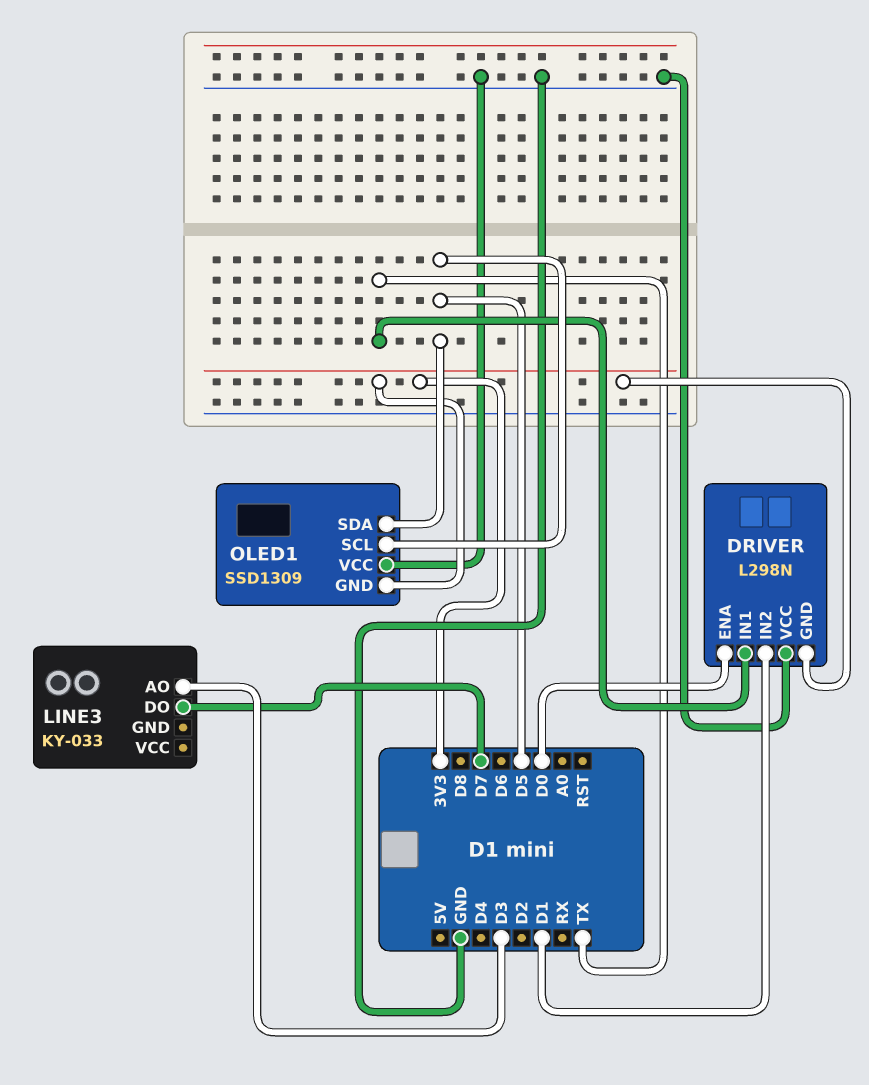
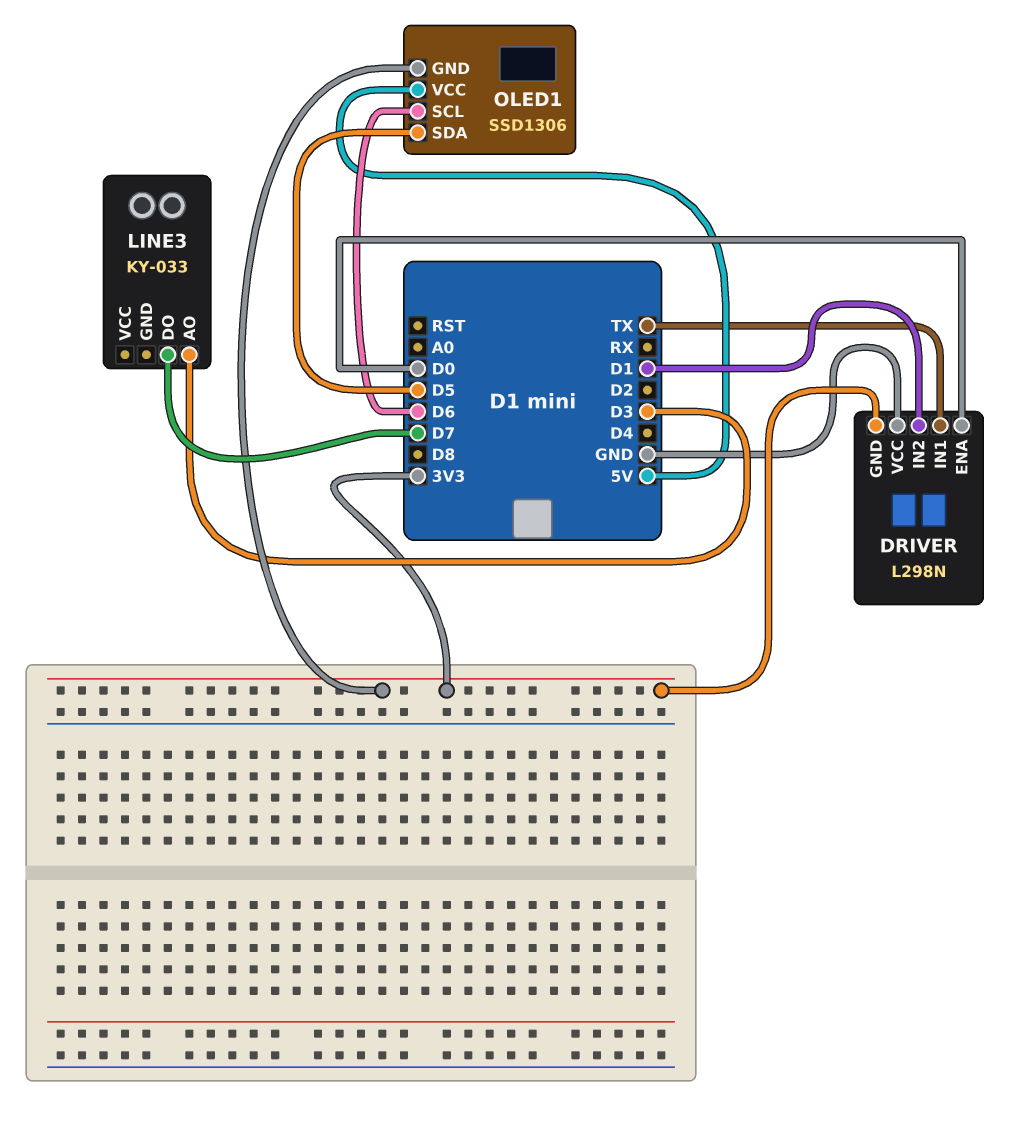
OLED1: SSD1309 -> SSD1306
OLED1 pin SCL: D5 -> D6
OLED1 pin VCC: GND -> 5V

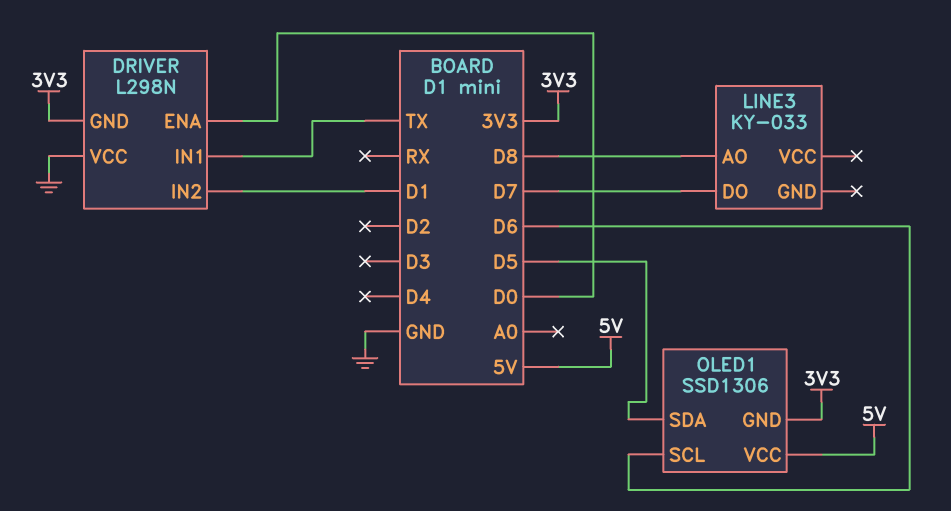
LINE3 pin AO: D3 -> D8

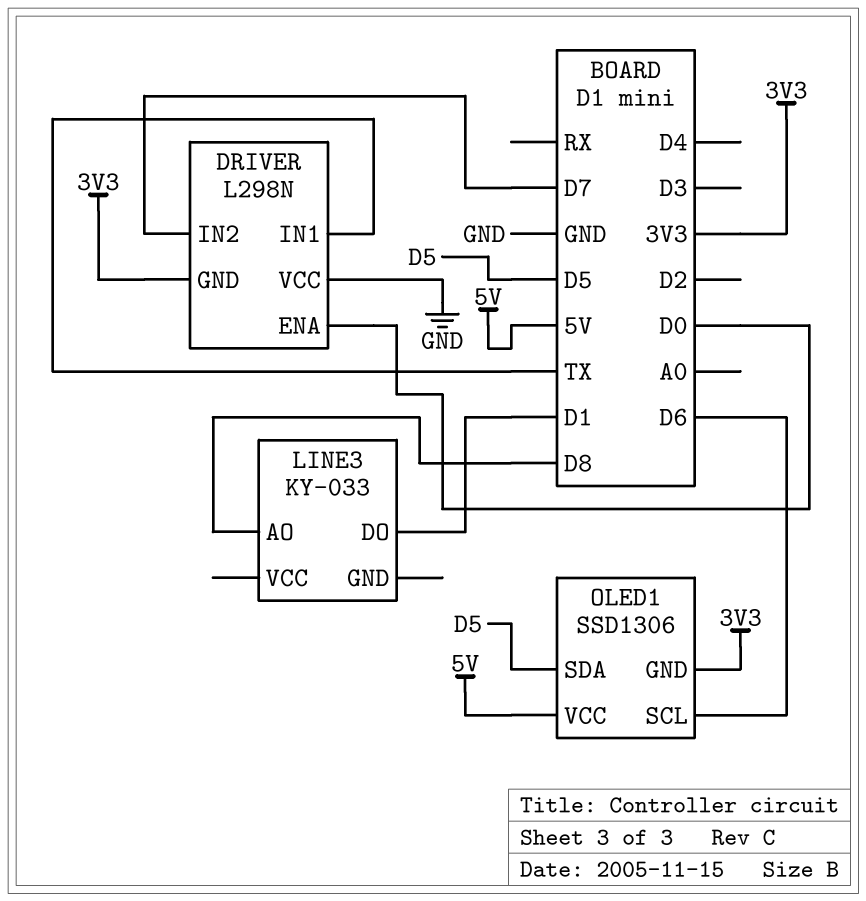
DRIVER pin IN2: D1 -> D7
LINE3 pin DO: D7 -> D1

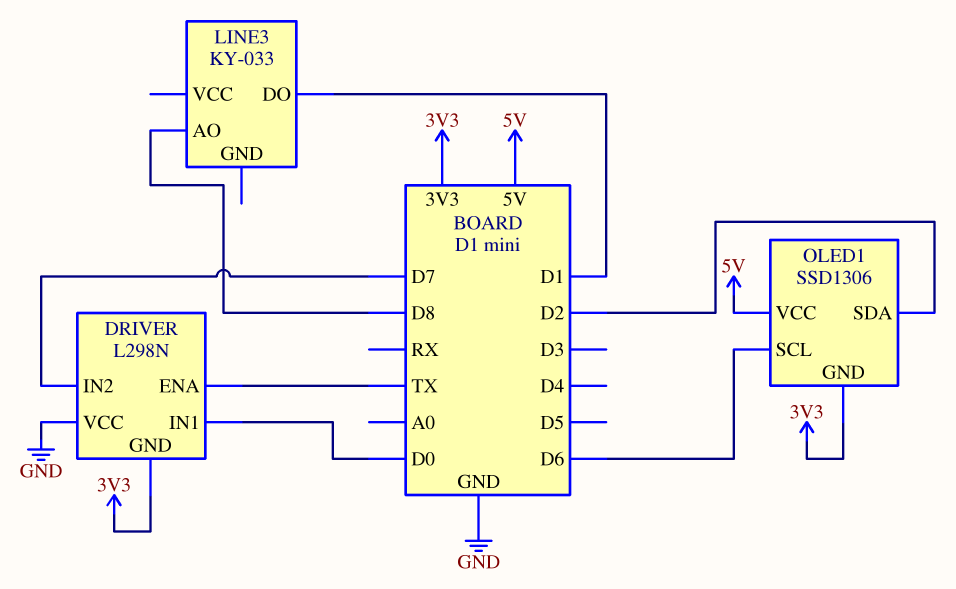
DRIVER pin ENA: D0 -> TX
DRIVER pin IN1: TX -> D0
OLED1 pin SDA: D5 -> D2

